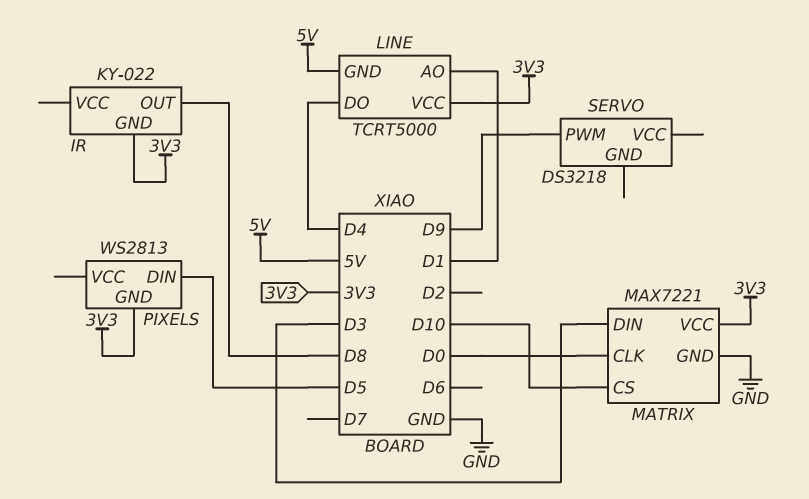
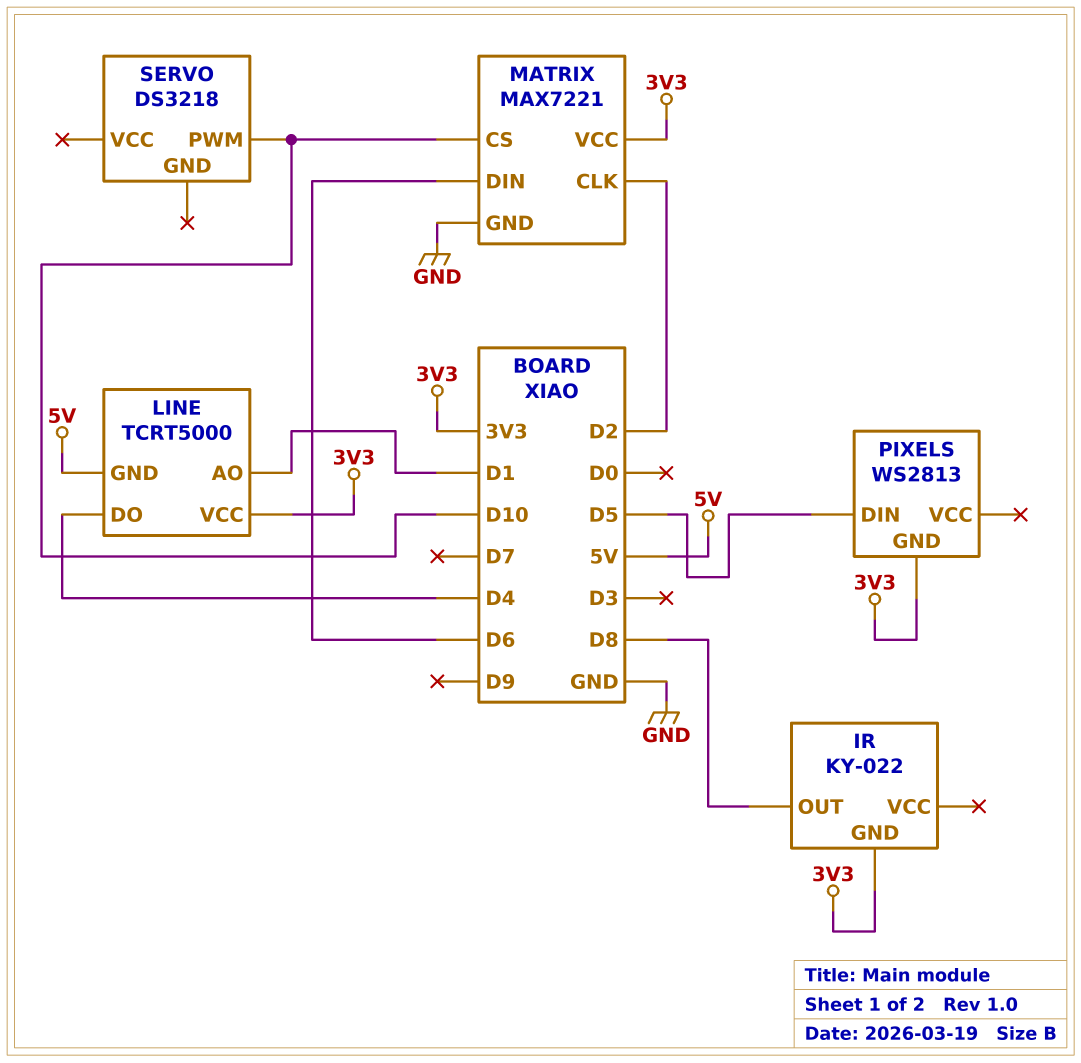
MATRIX pin CLK: D0 -> D2
MATRIX pin DIN: D3 -> D6
SERVO pin PWM: D9 -> D10

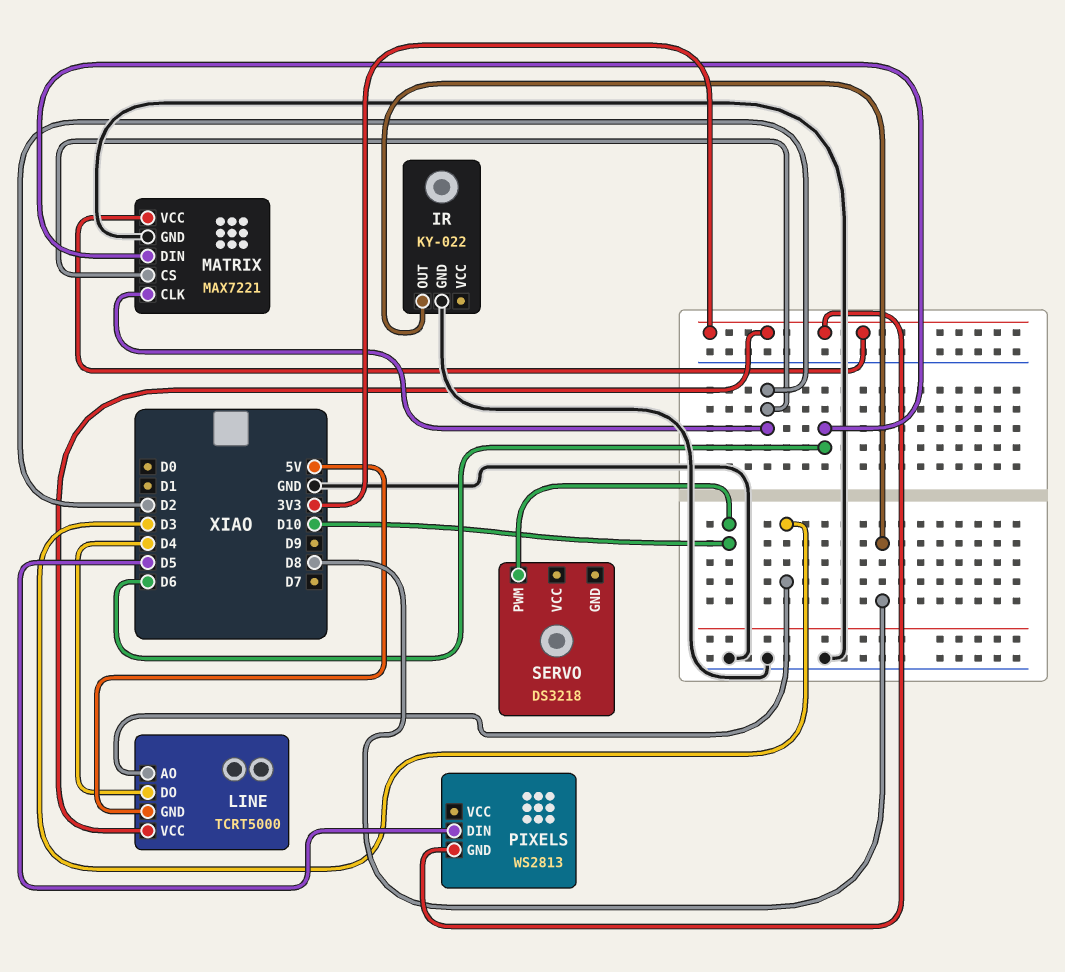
IR pin GND: 3V3 -> GND
LINE pin AO: D1 -> D3
MATRIX pin CS: D10 -> D2

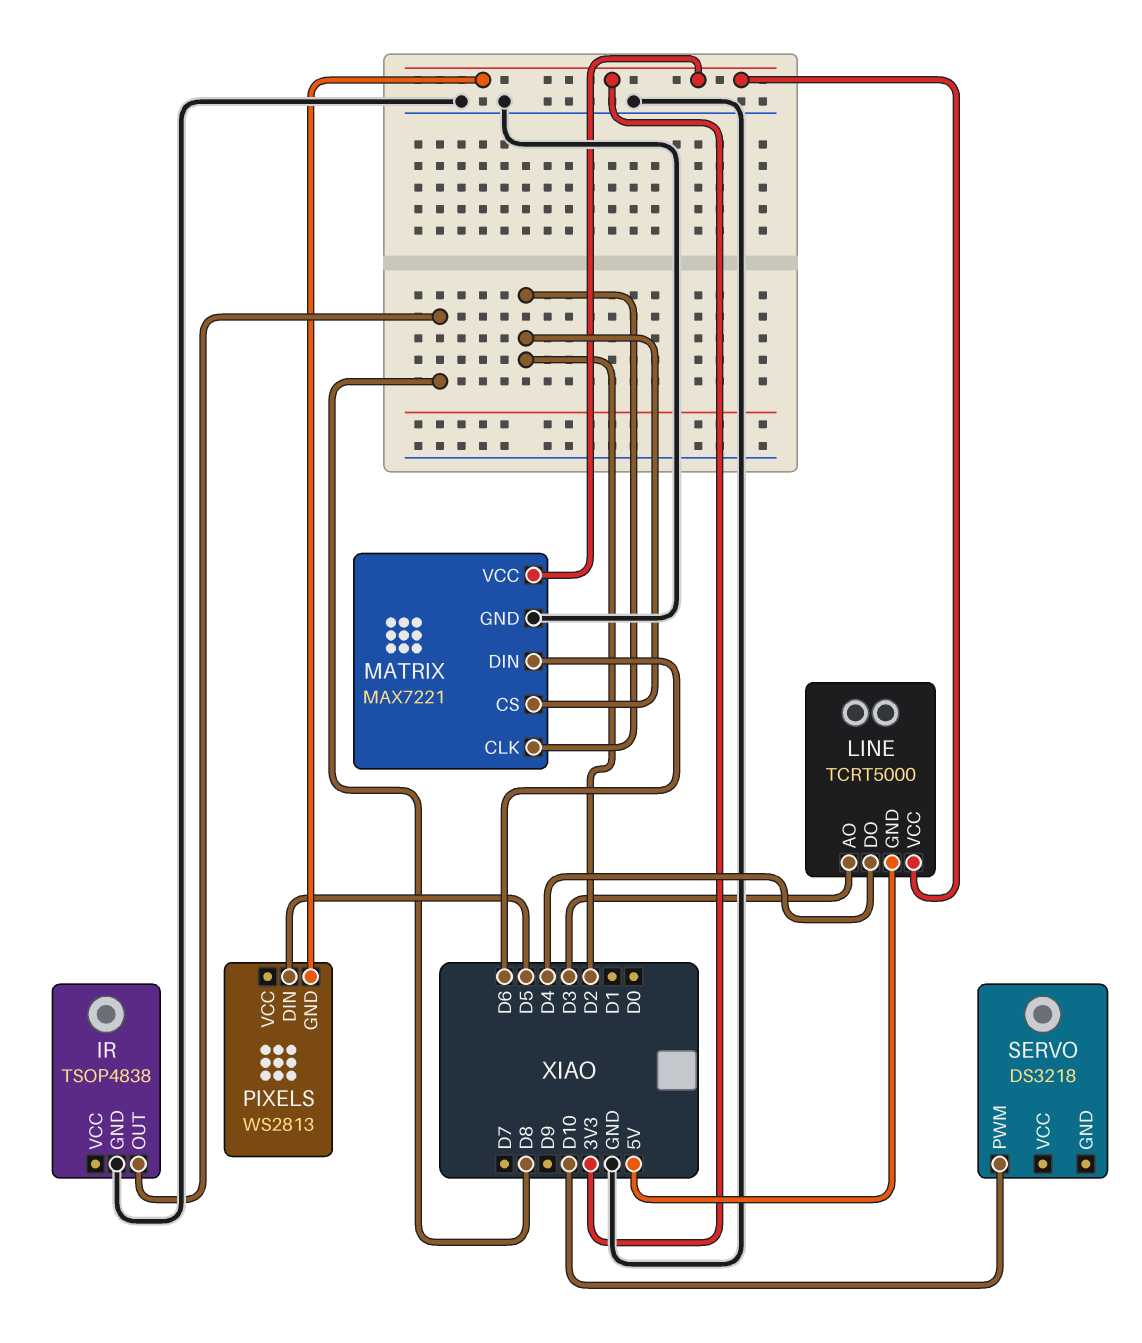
IR: KY-022 -> TSOP4838

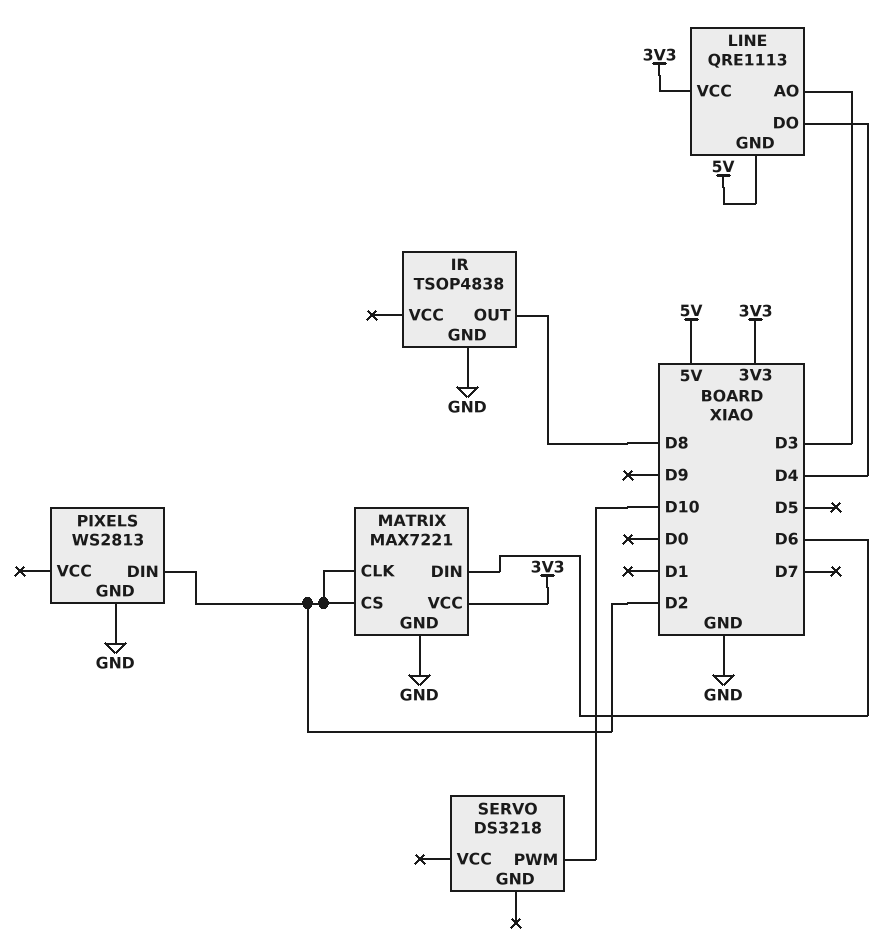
LINE: TCRT5000 -> QRE1113
PIXELS pin DIN: D5 -> D2
PIXELS pin GND: 3V3 -> GND

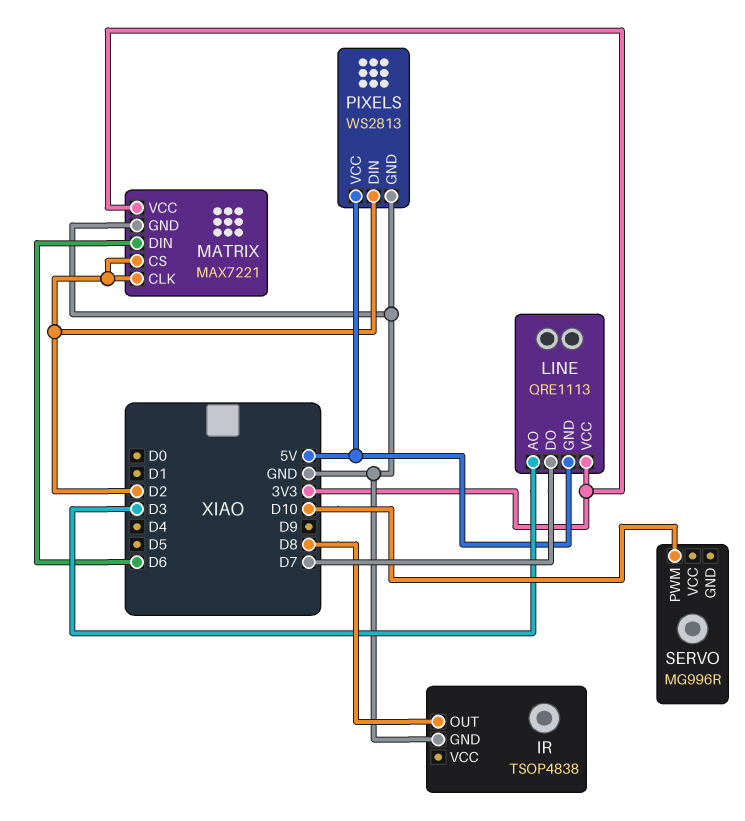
LINE pin DO: D4 -> D7
PIXELS pin VCC: none -> 5V
SERVO: DS3218 -> MG996R

